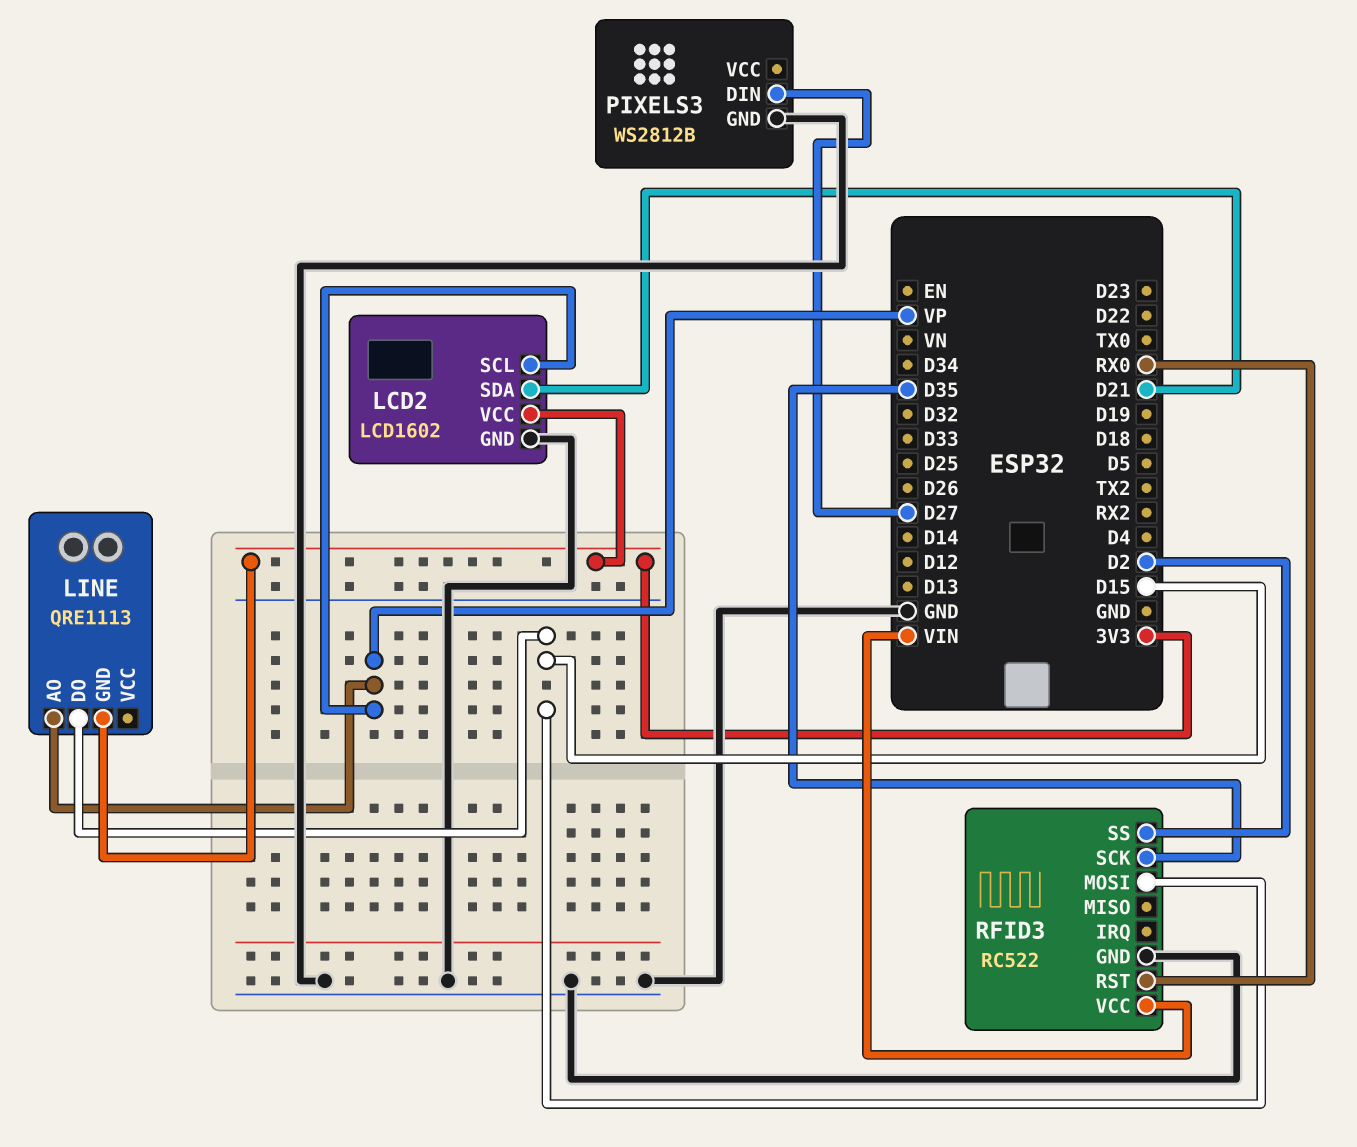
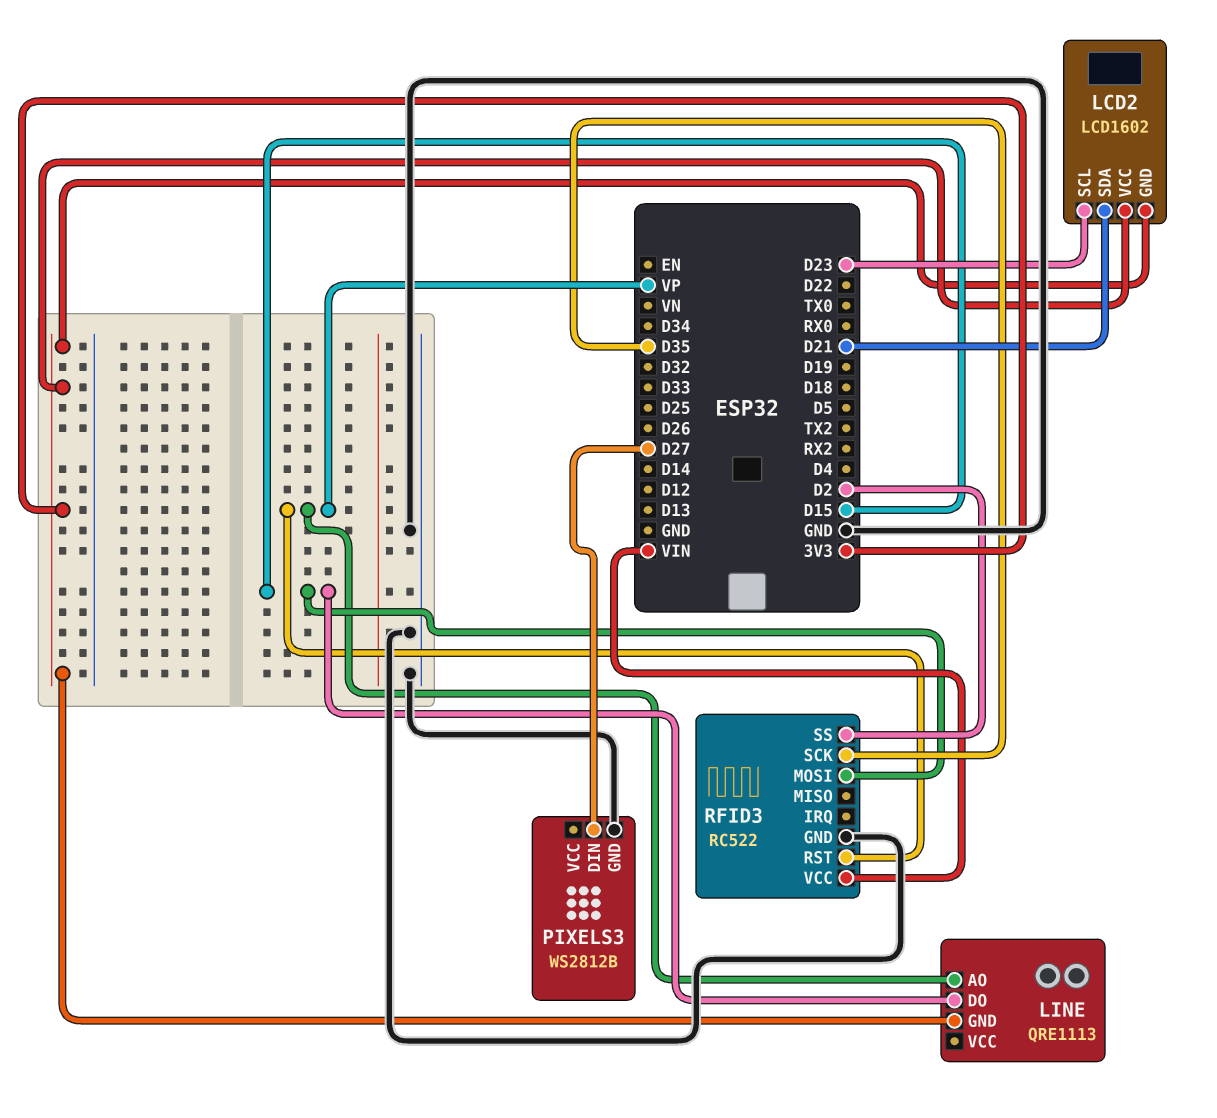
LCD2 pin GND: GND -> 3V3
LCD2 pin SCL: VP -> D23
RFID3 pin RST: RX0 -> VP

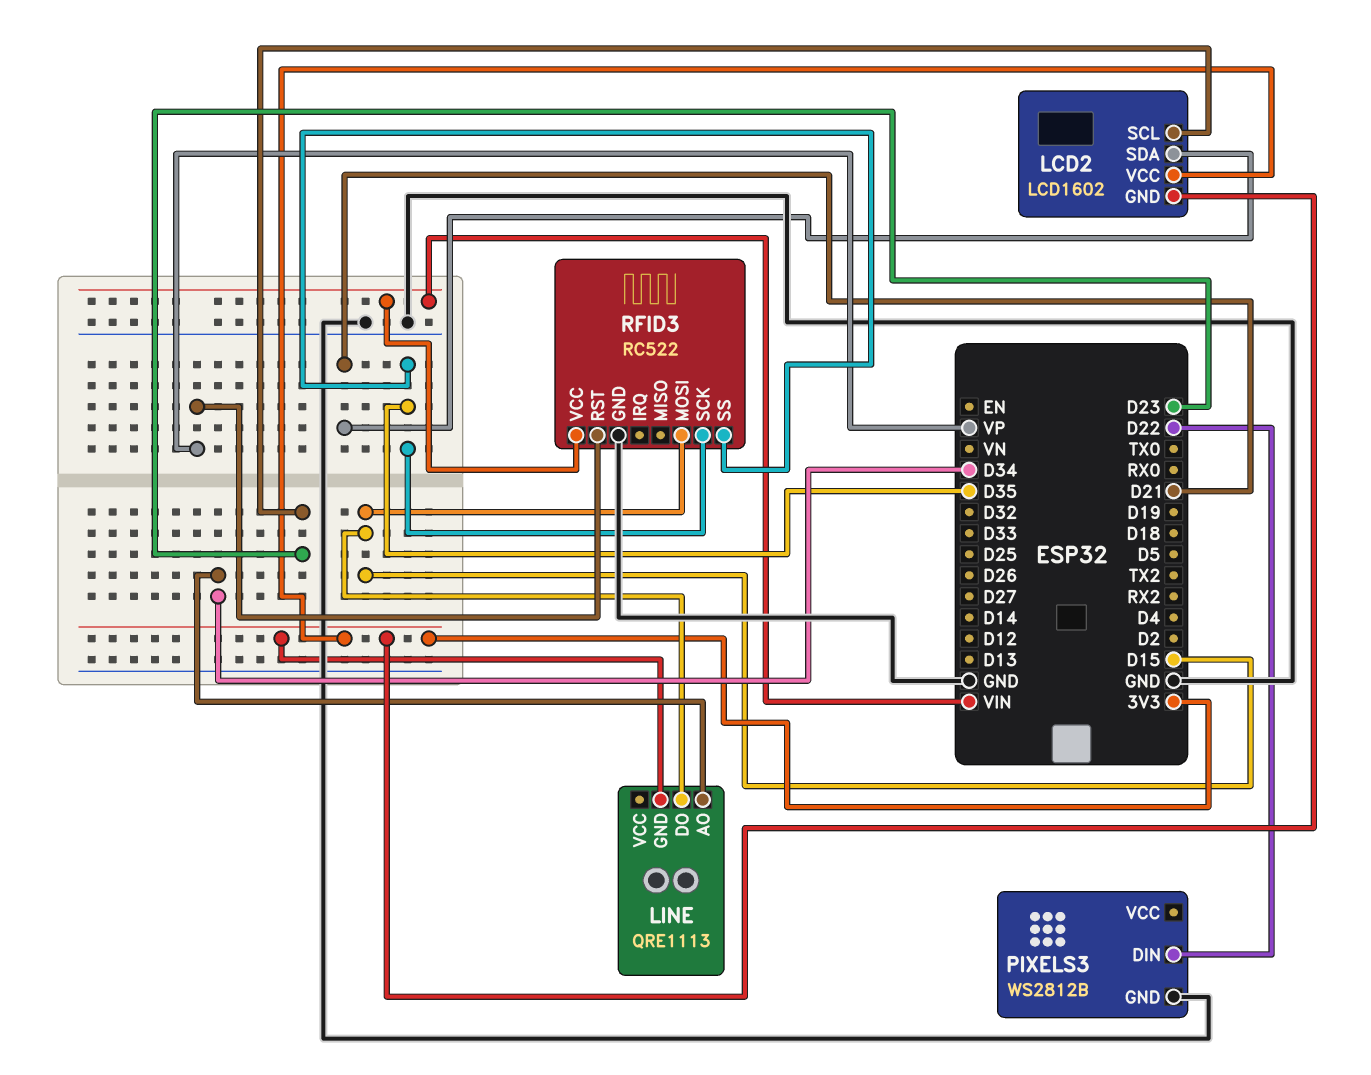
LINE pin AO: VP -> D34
PIXELS3 pin DIN: D27 -> D22
RFID3 pin SS: D2 -> D35

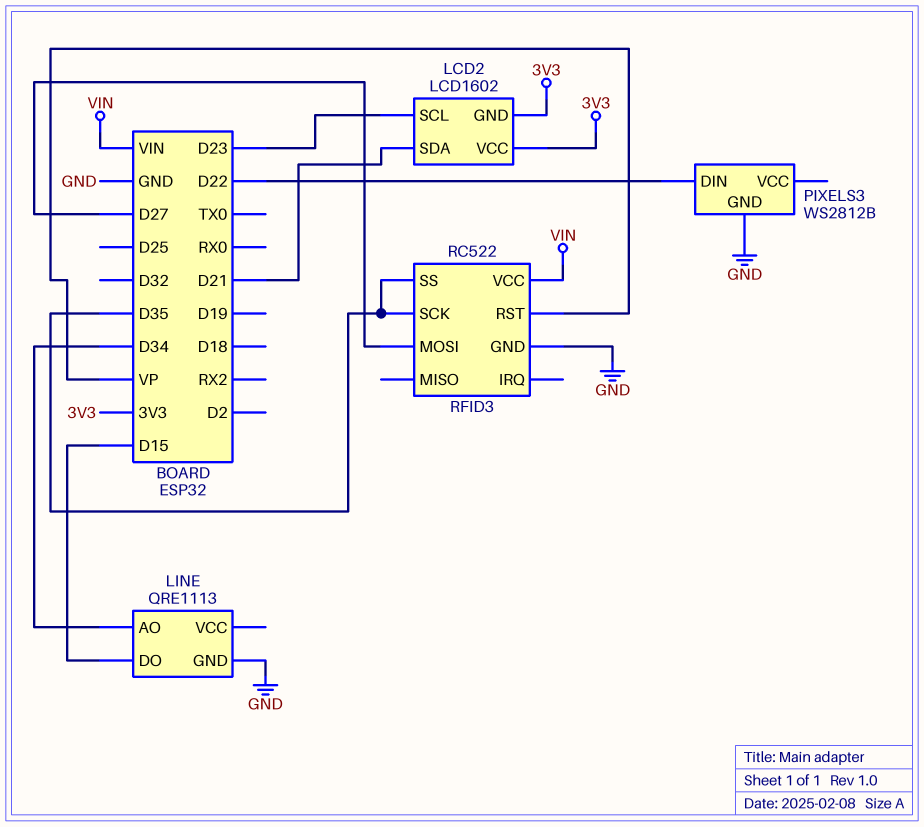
LINE pin GND: 3V3 -> GND
RFID3 pin MOSI: D15 -> D27

